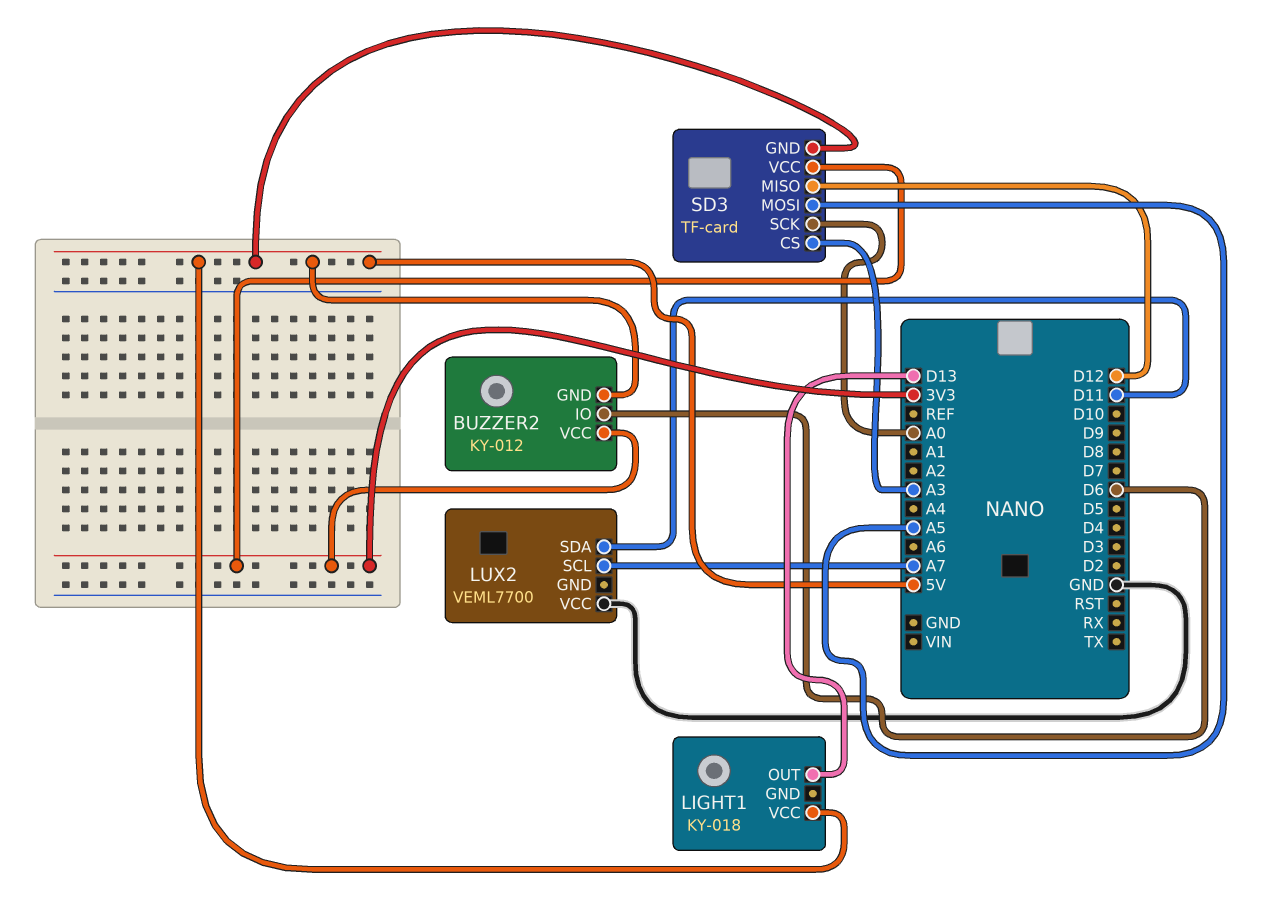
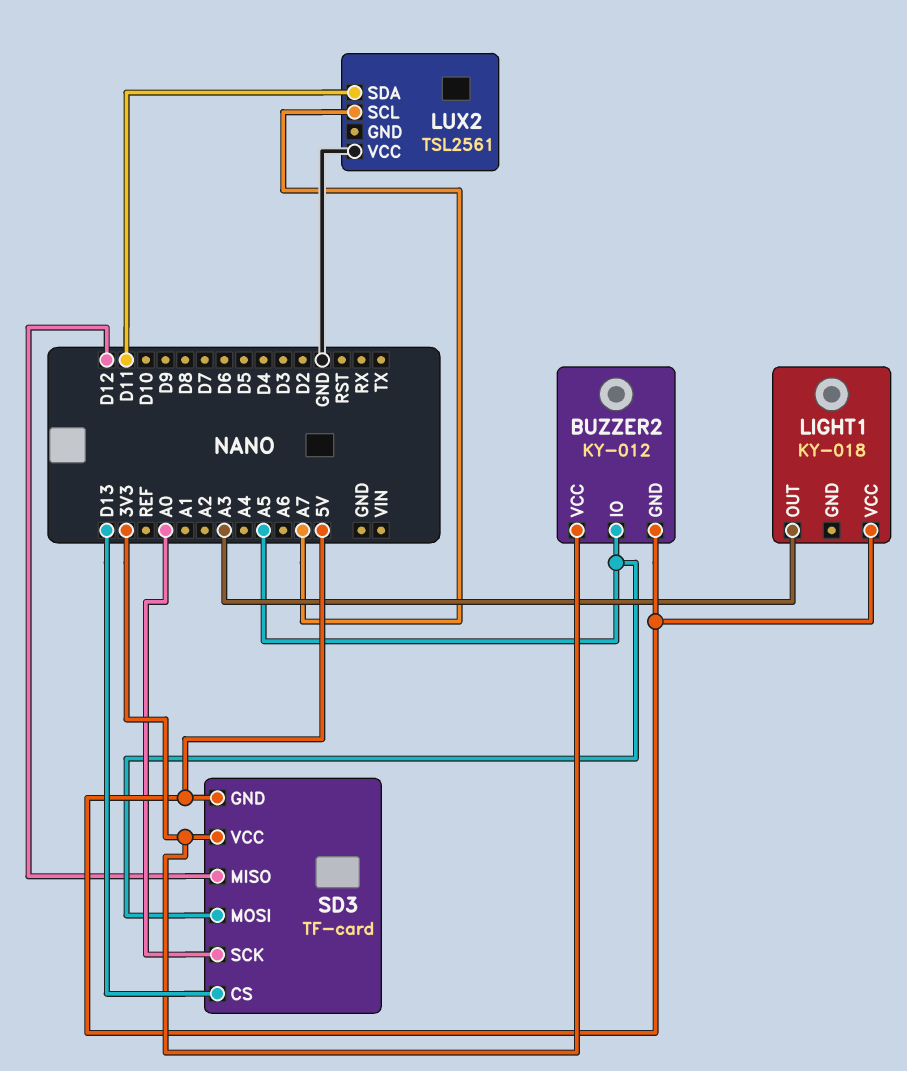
BUZZER2 pin IO: D6 -> A5
LIGHT1 pin OUT: D13 -> A3
LUX2: VEML7700 -> TSL2561
SD3 pin CS: A3 -> D13

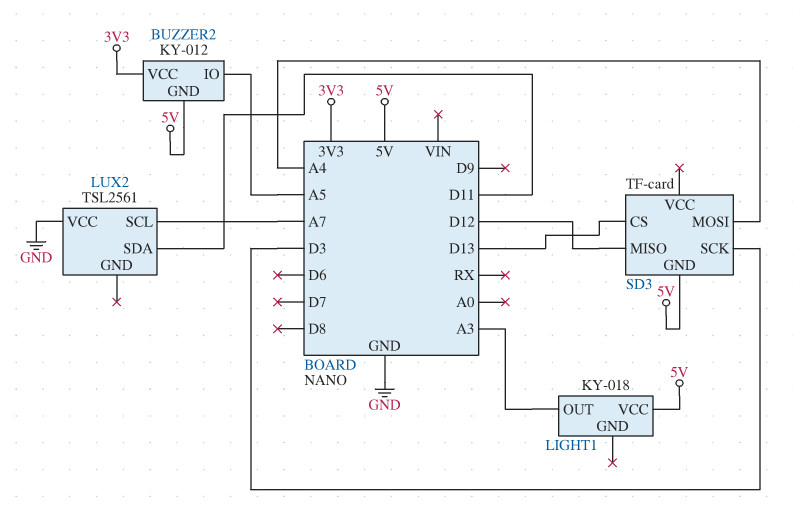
SD3 pin MOSI: A5 -> A4
SD3 pin SCK: A0 -> D3
SD3 pin VCC: 3V3 -> none

